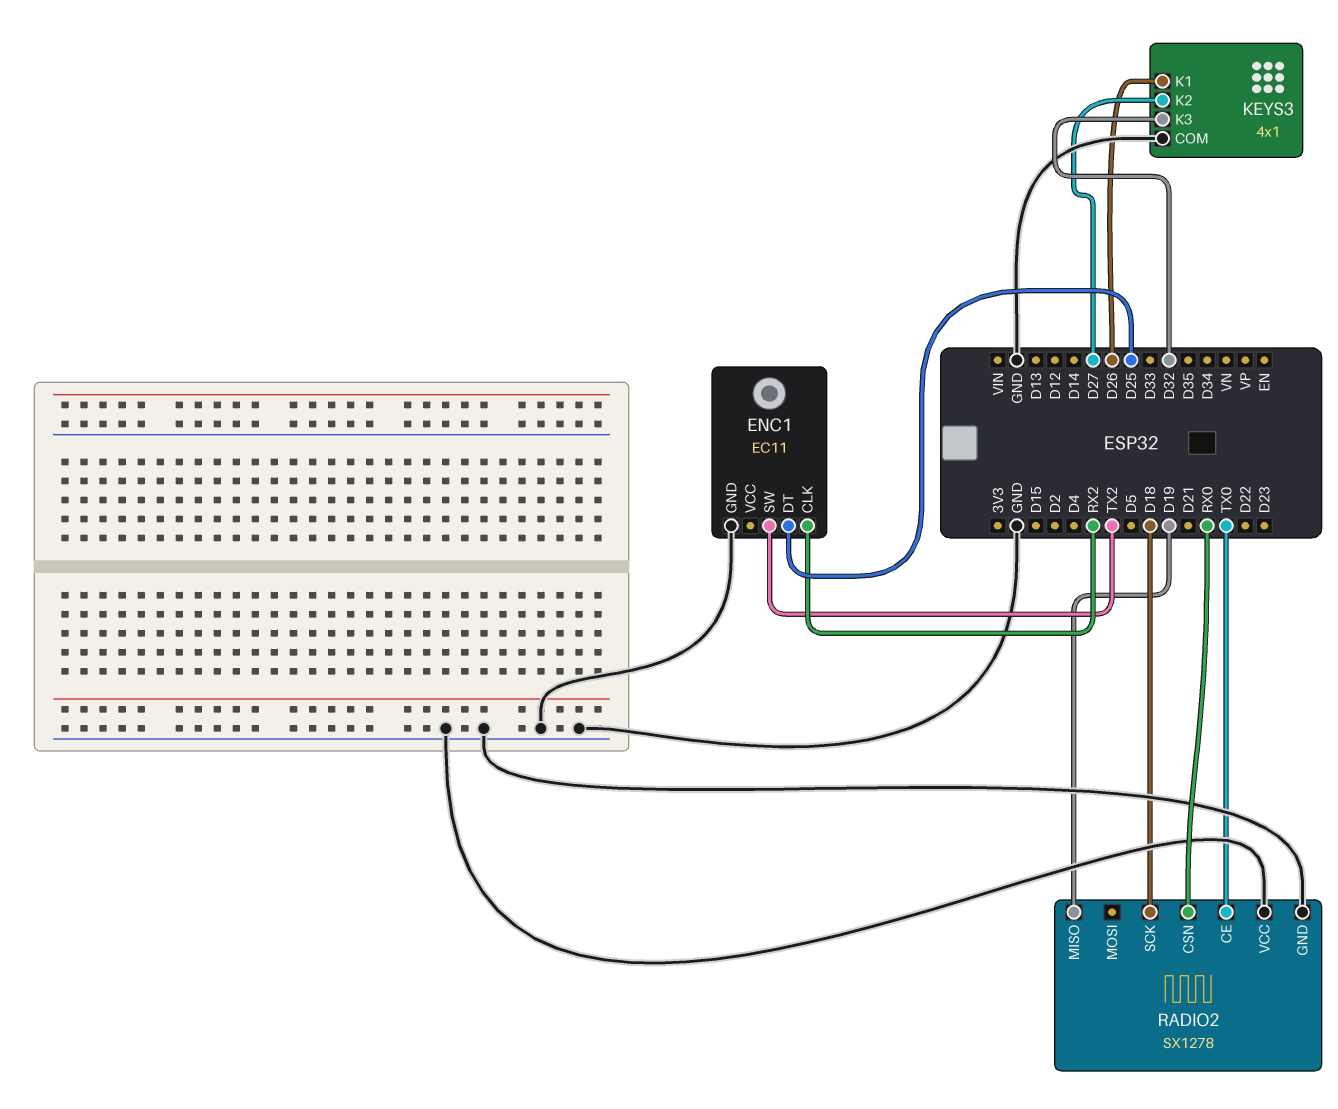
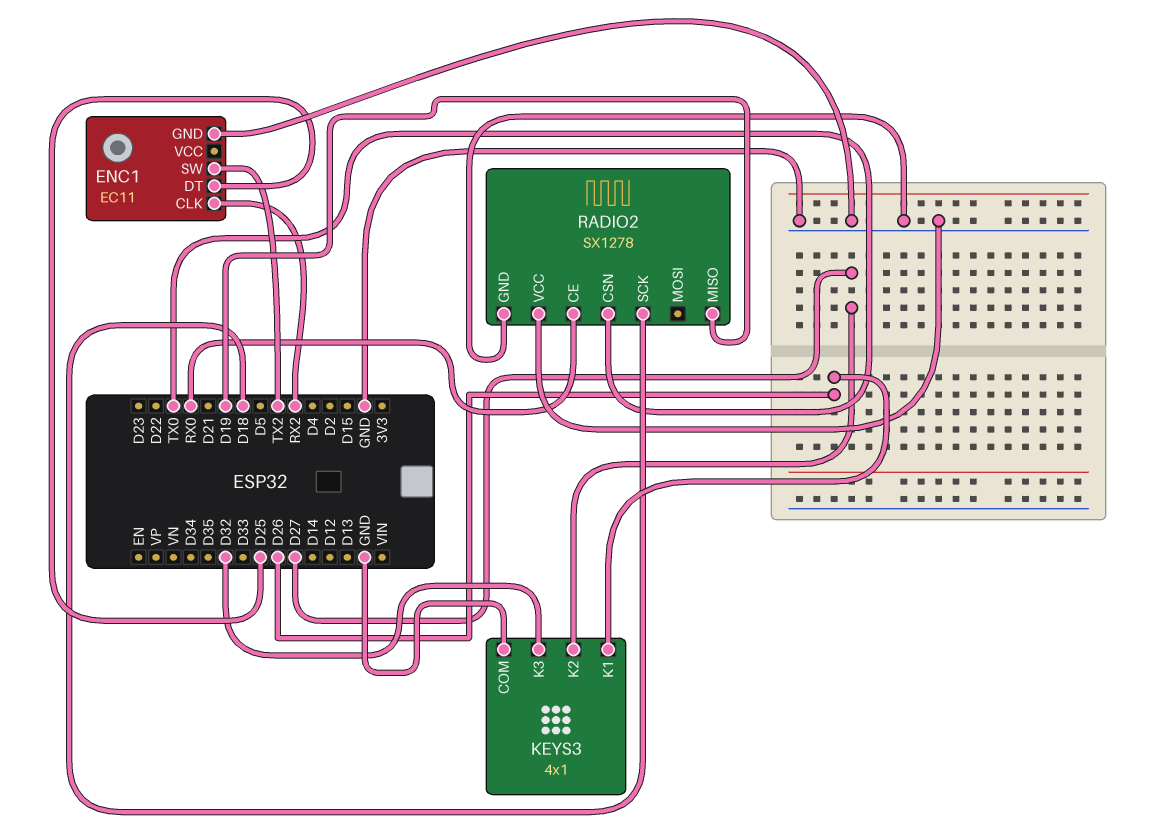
RADIO2 pin CE: TX0 -> RX0
RADIO2 pin CSN: RX0 -> TX0

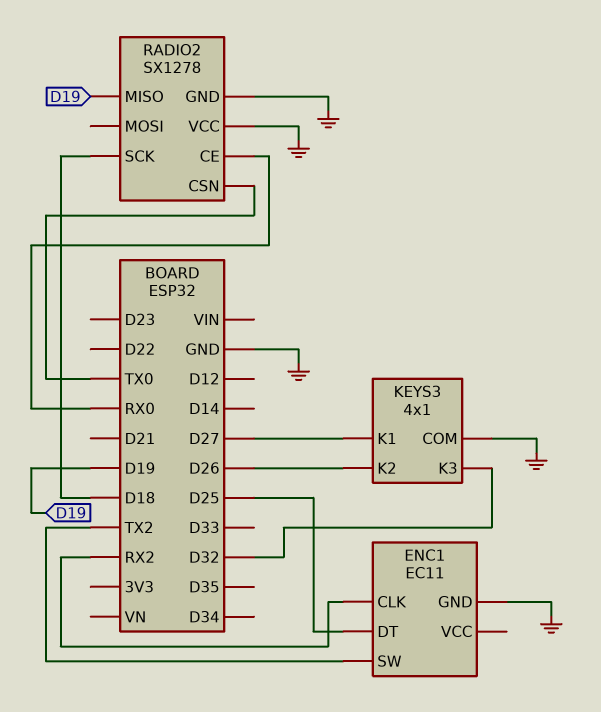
KEYS3 pin K1: D26 -> D27
KEYS3 pin K2: D27 -> D26

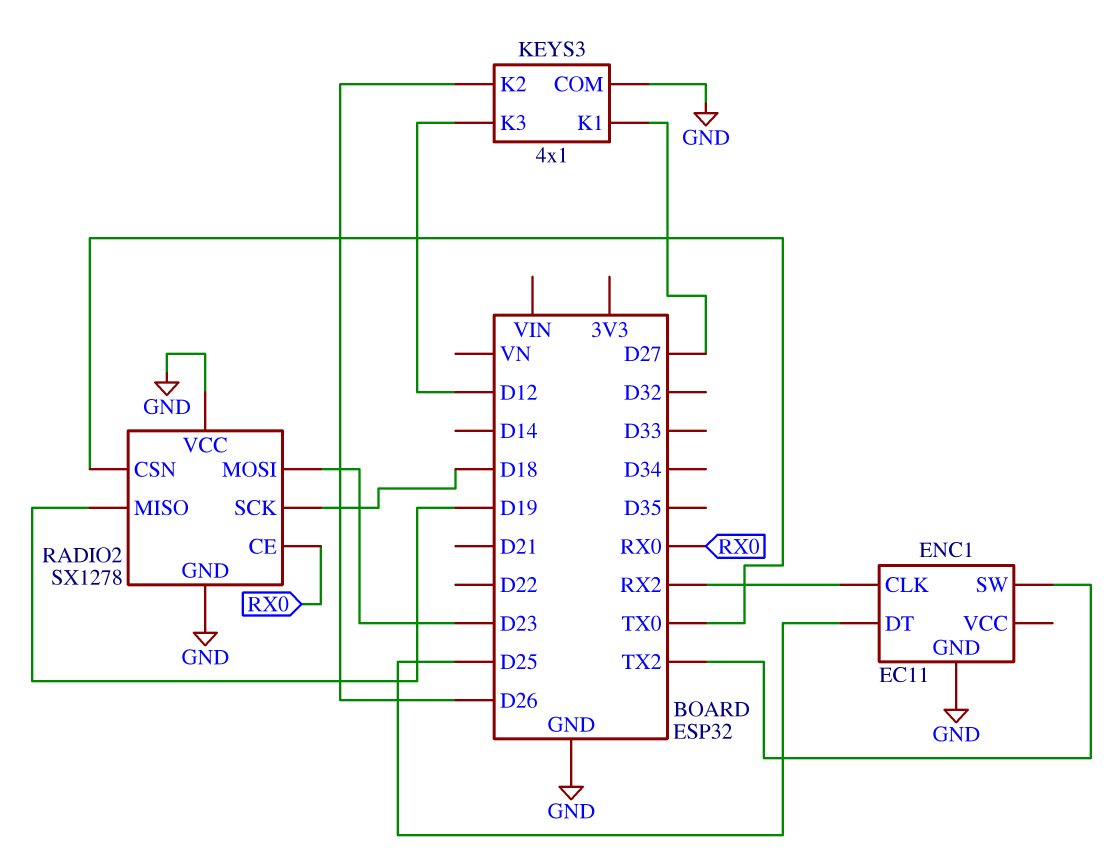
KEYS3 pin K3: D32 -> D12
RADIO2 pin MOSI: none -> D23

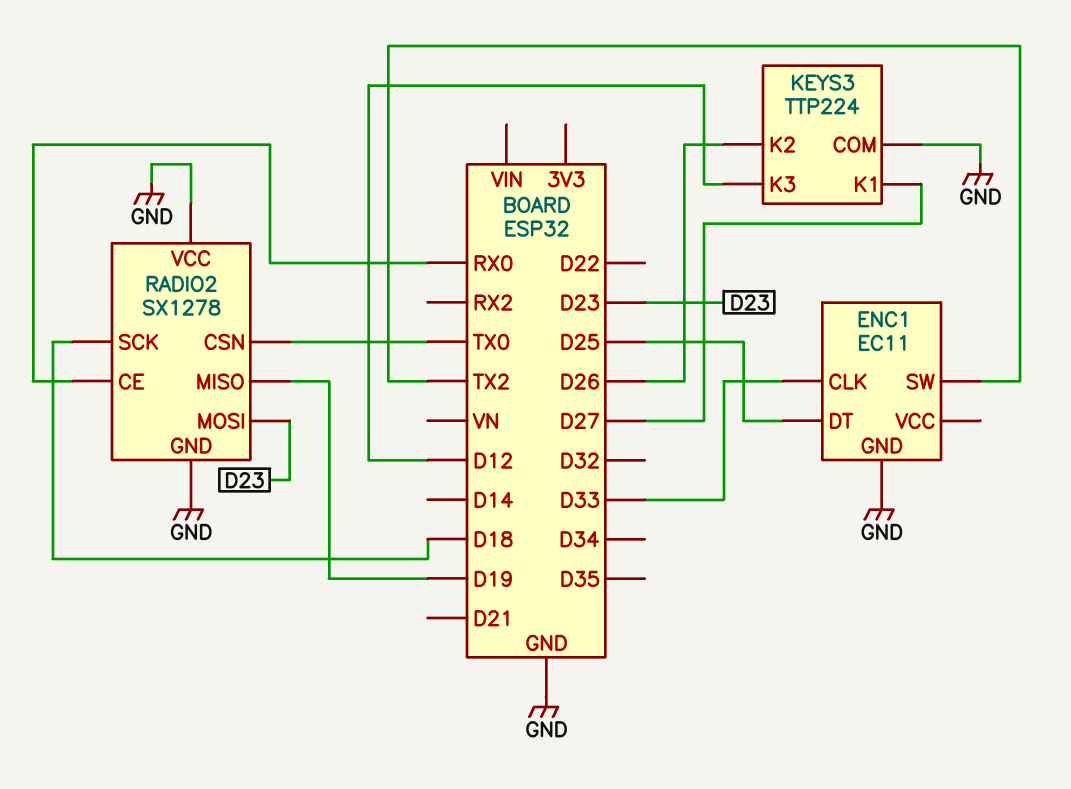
ENC1 pin CLK: RX2 -> D33
KEYS3: 4x1 -> TTP224

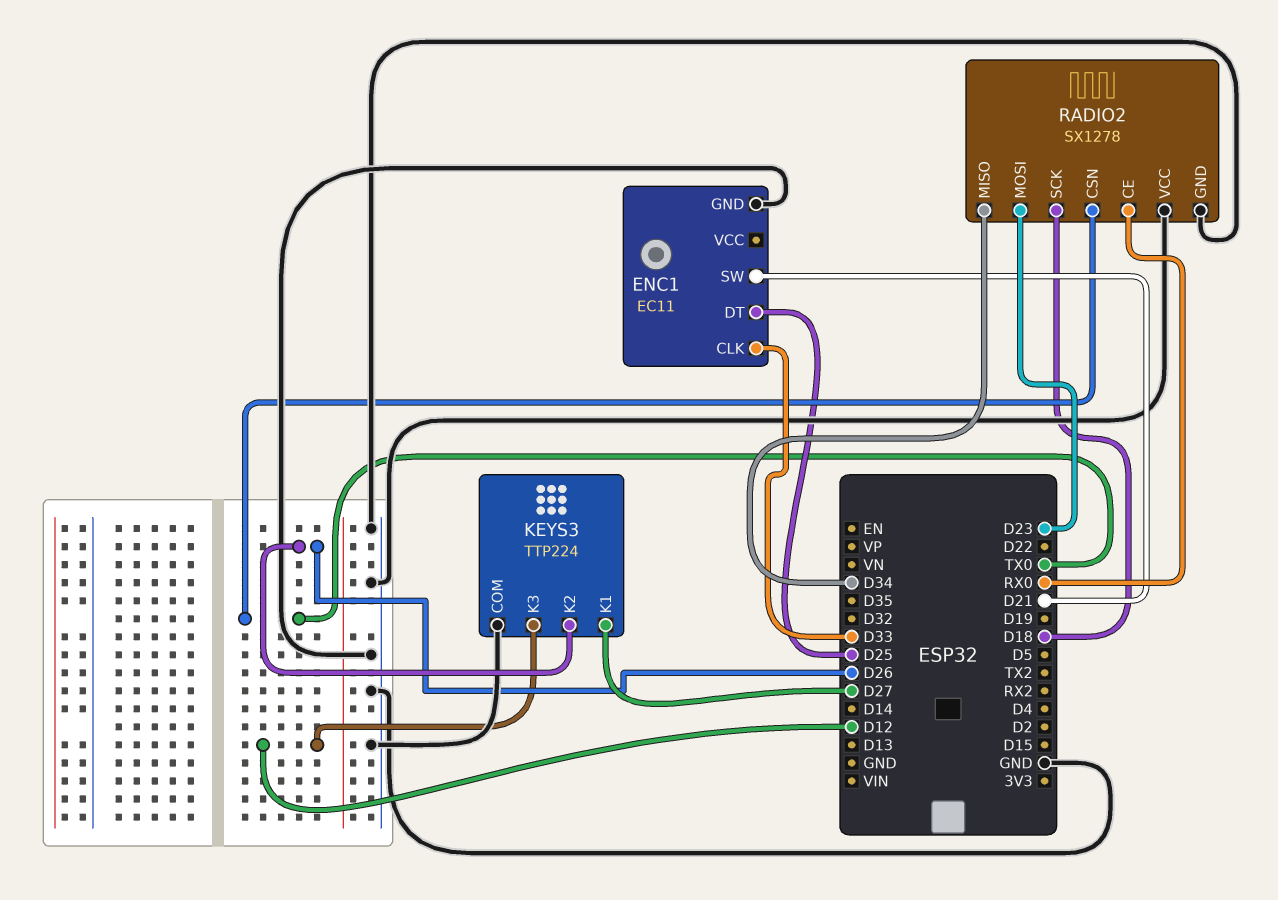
ENC1 pin SW: TX2 -> D21
RADIO2 pin MISO: D19 -> D34

